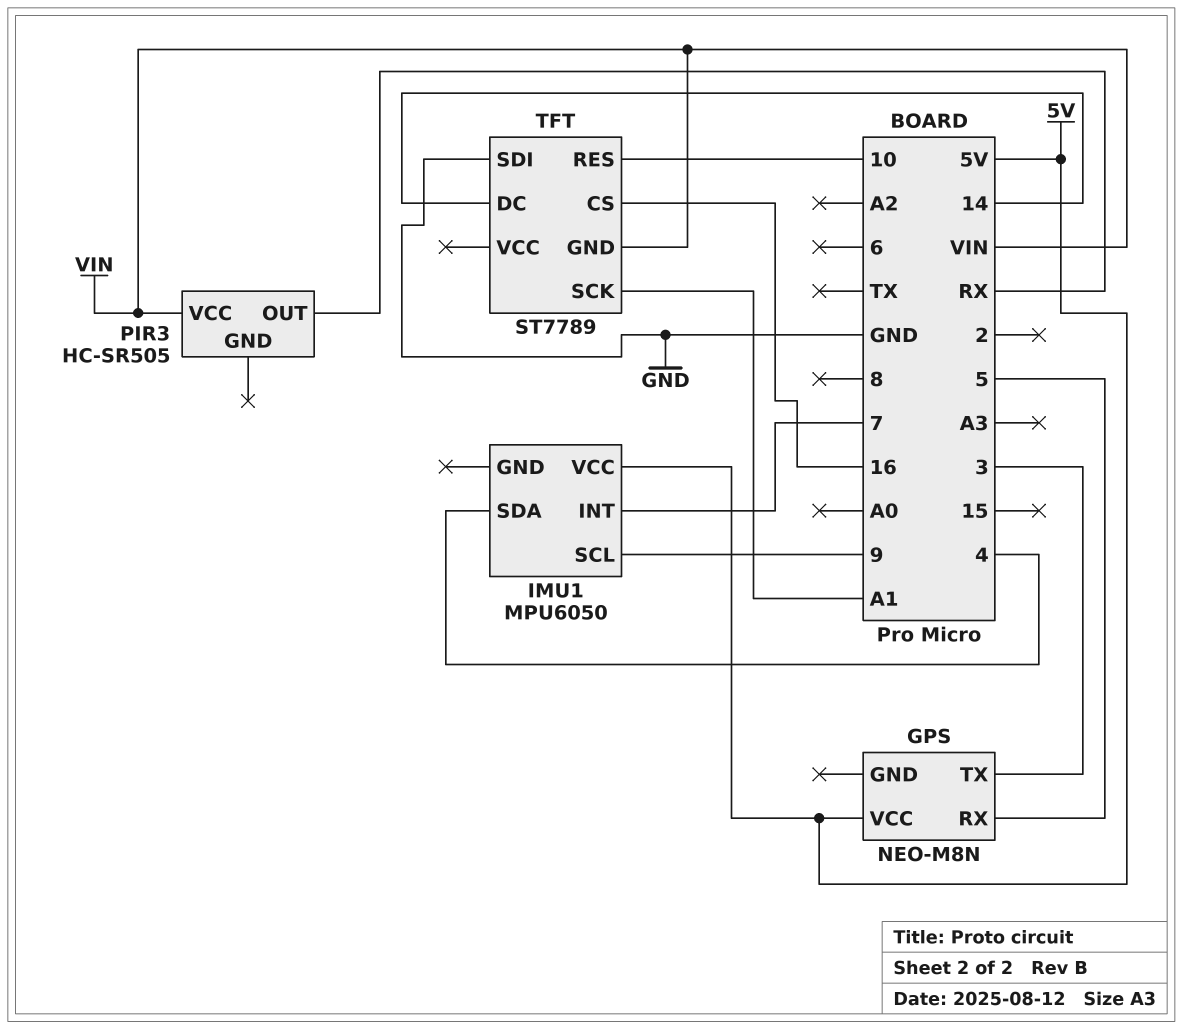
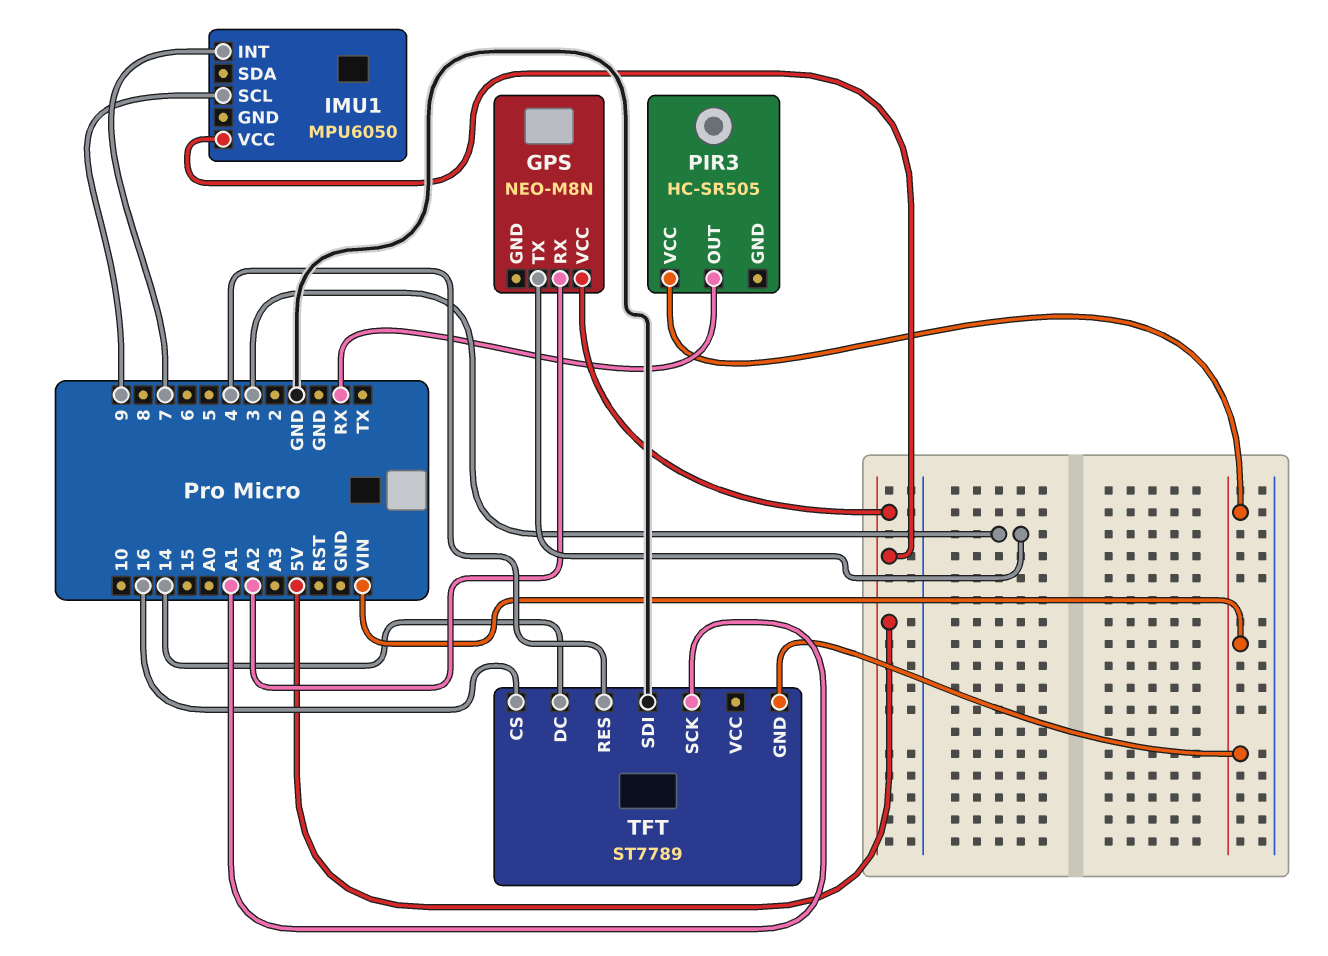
GPS pin RX: 5 -> A2
IMU1 pin SDA: 4 -> none
TFT pin RES: 10 -> 4

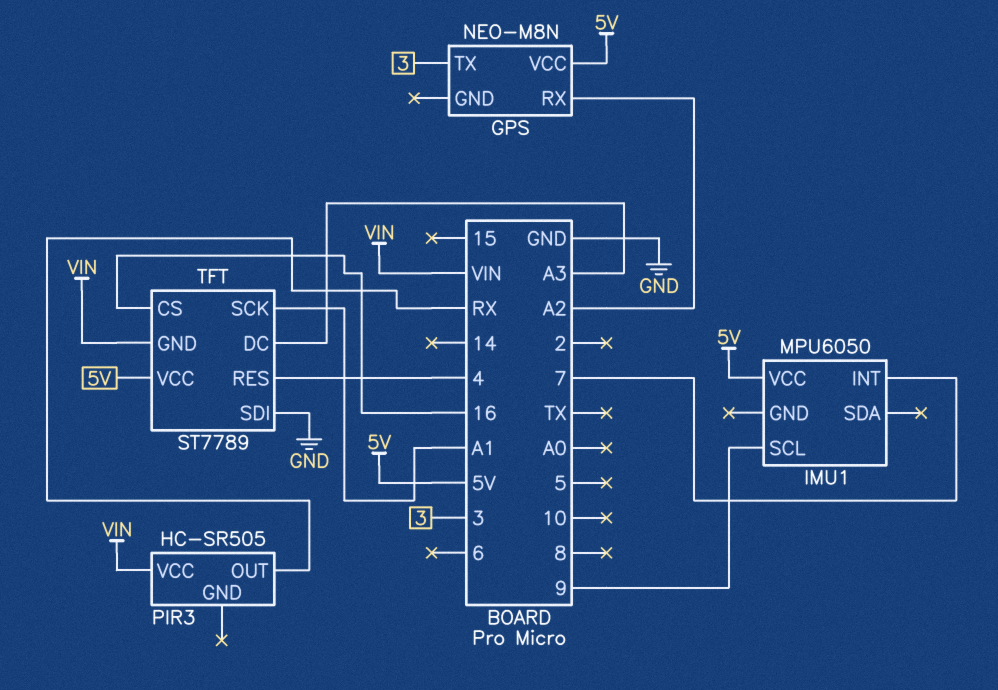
TFT pin DC: 14 -> A3
TFT pin VCC: none -> 5V

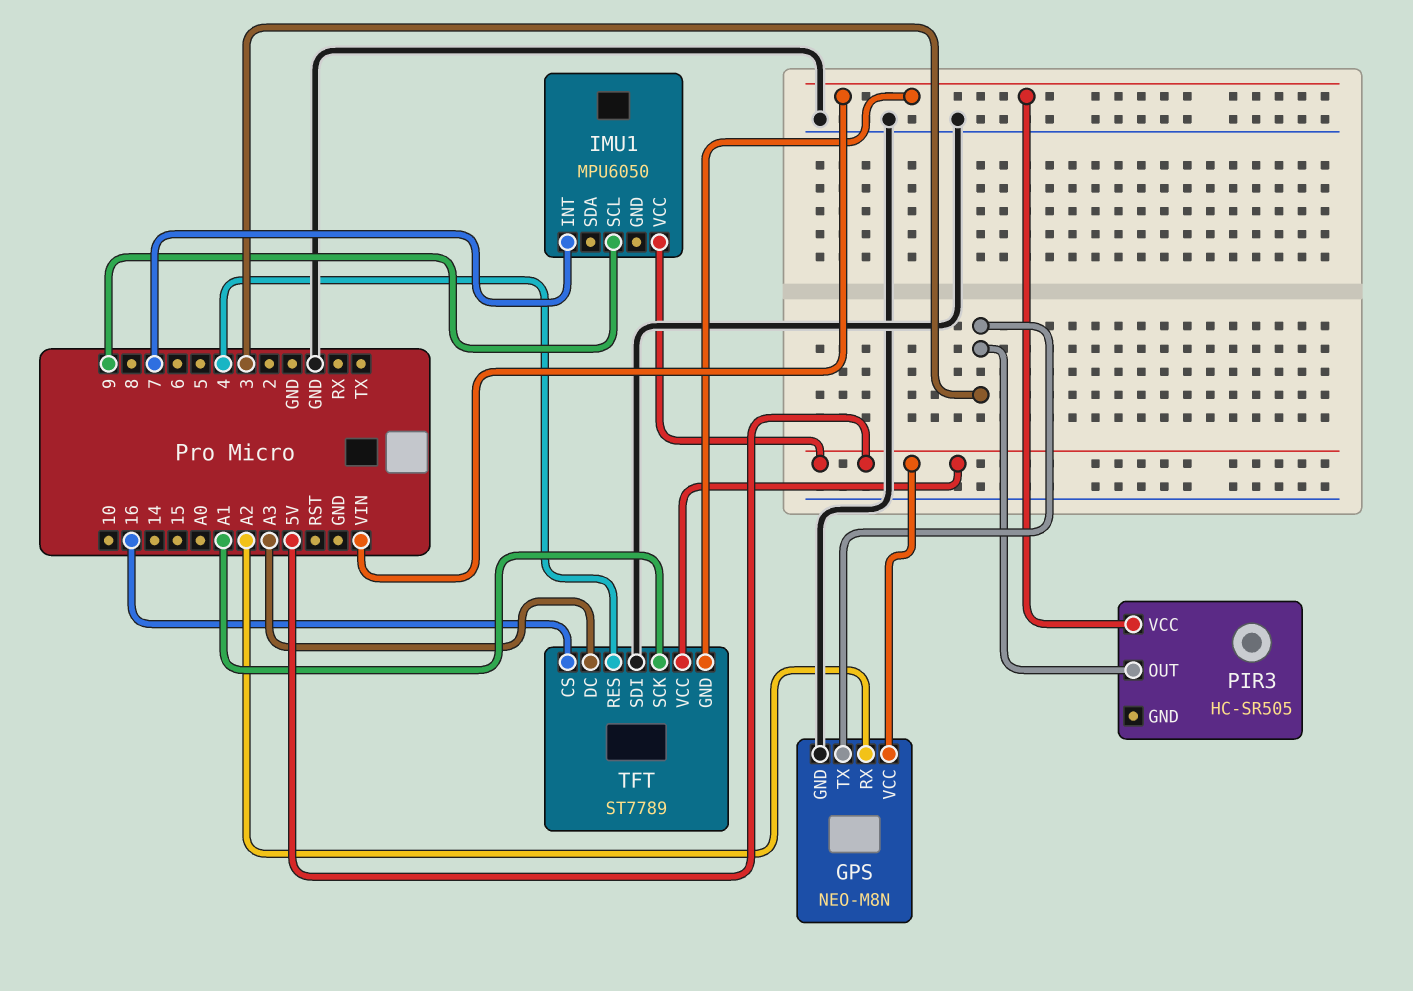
GPS pin GND: none -> GND
PIR3 pin OUT: RX -> 3

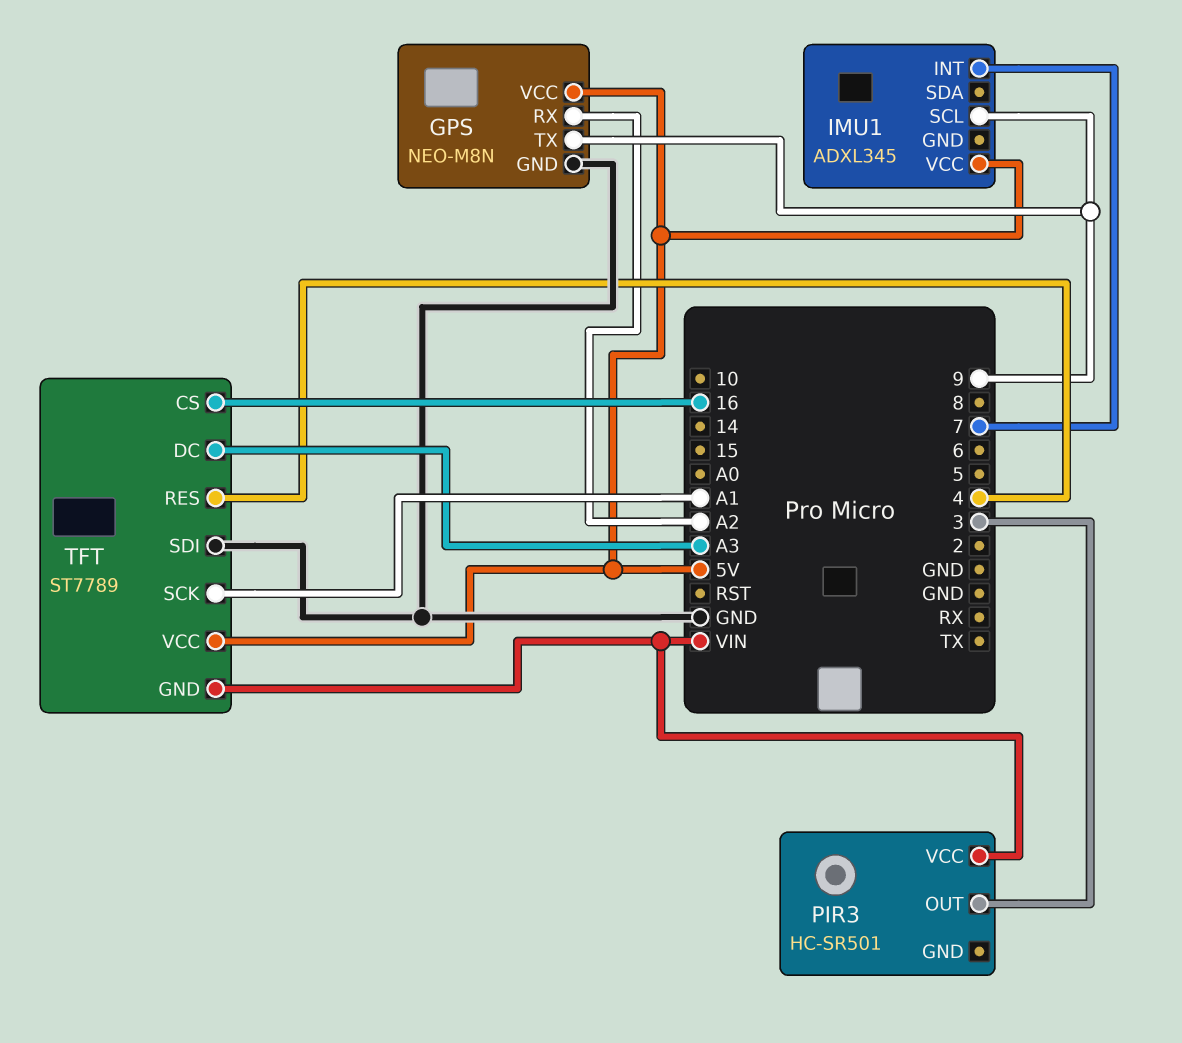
GPS pin TX: 3 -> 9
IMU1: MPU6050 -> ADXL345
PIR3: HC-SR505 -> HC-SR501

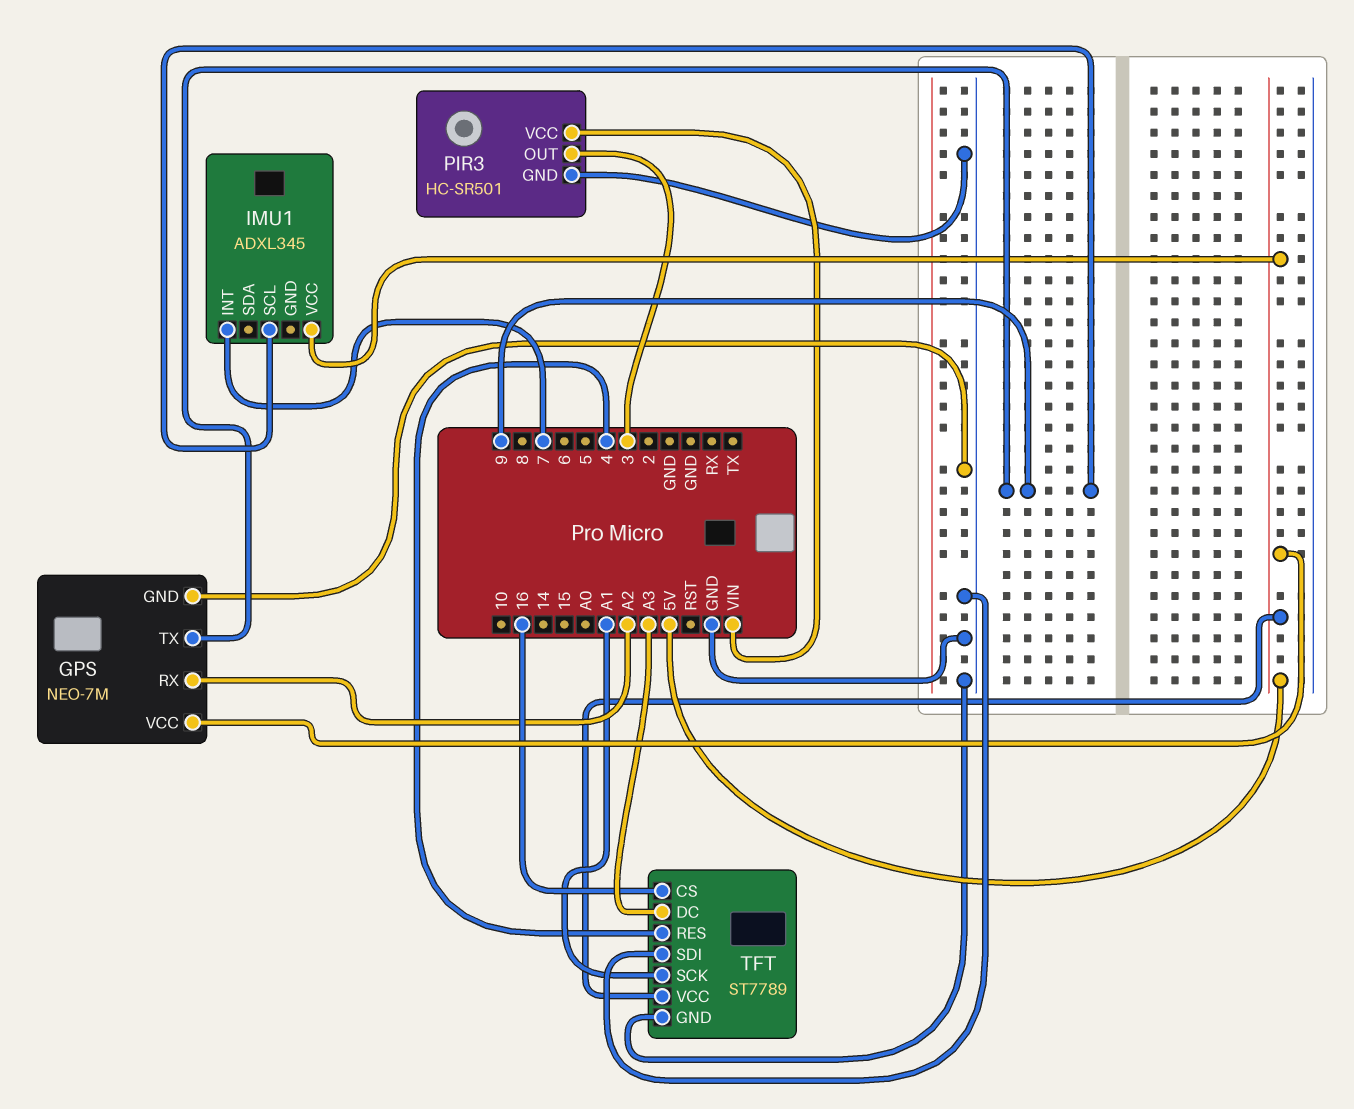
GPS: NEO-M8N -> NEO-7M
PIR3 pin GND: none -> GND
TFT pin GND: VIN -> GND

